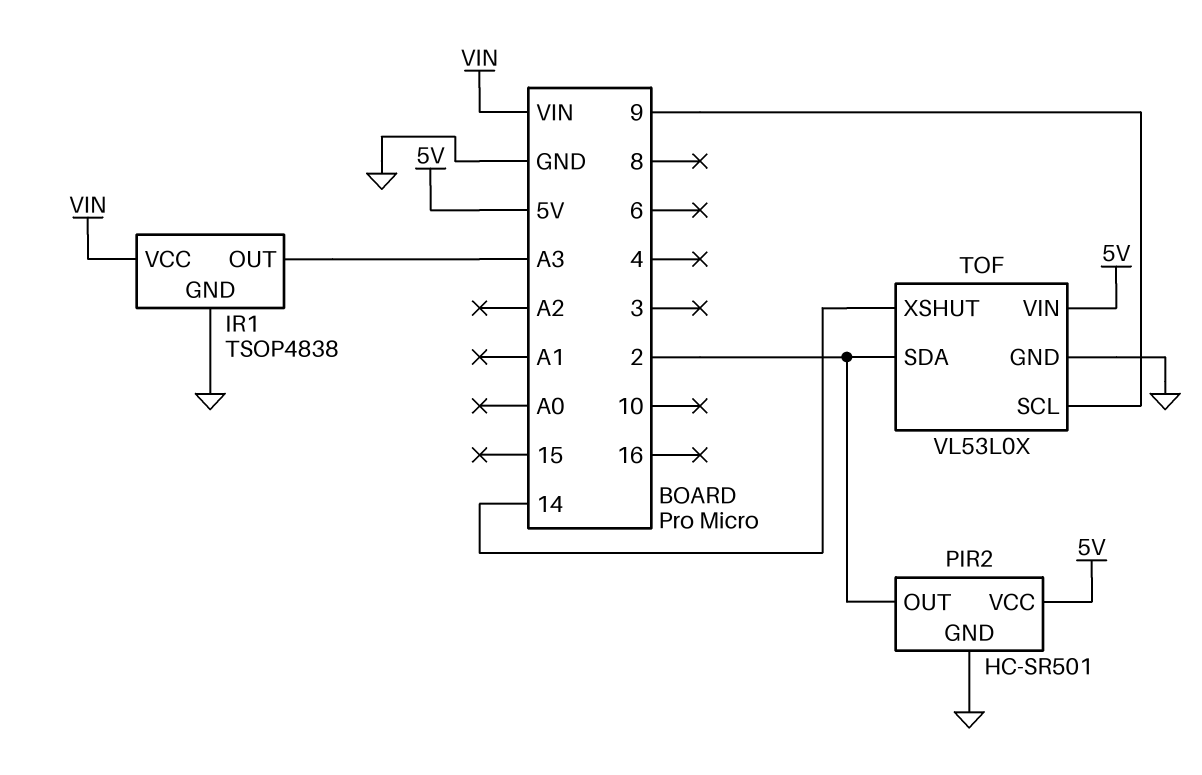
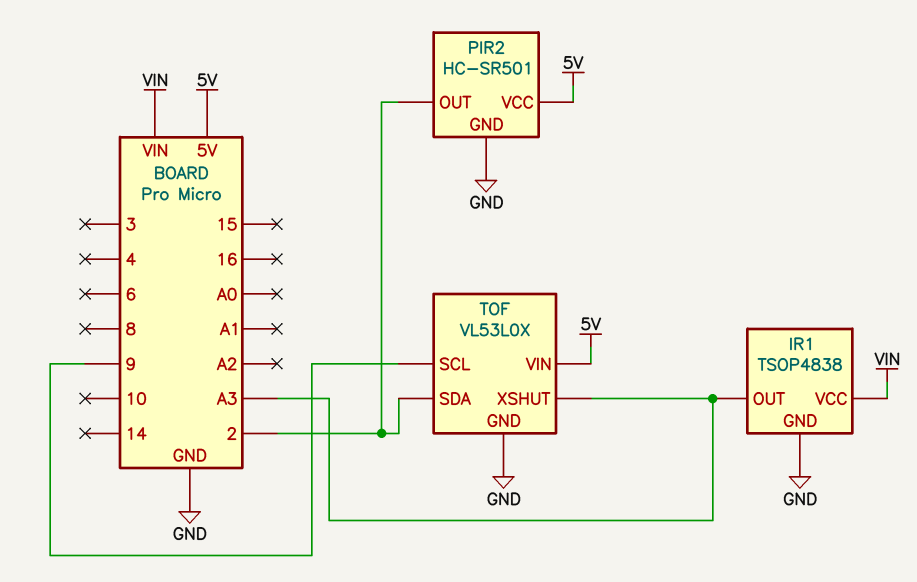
TOF pin XSHUT: 14 -> A3

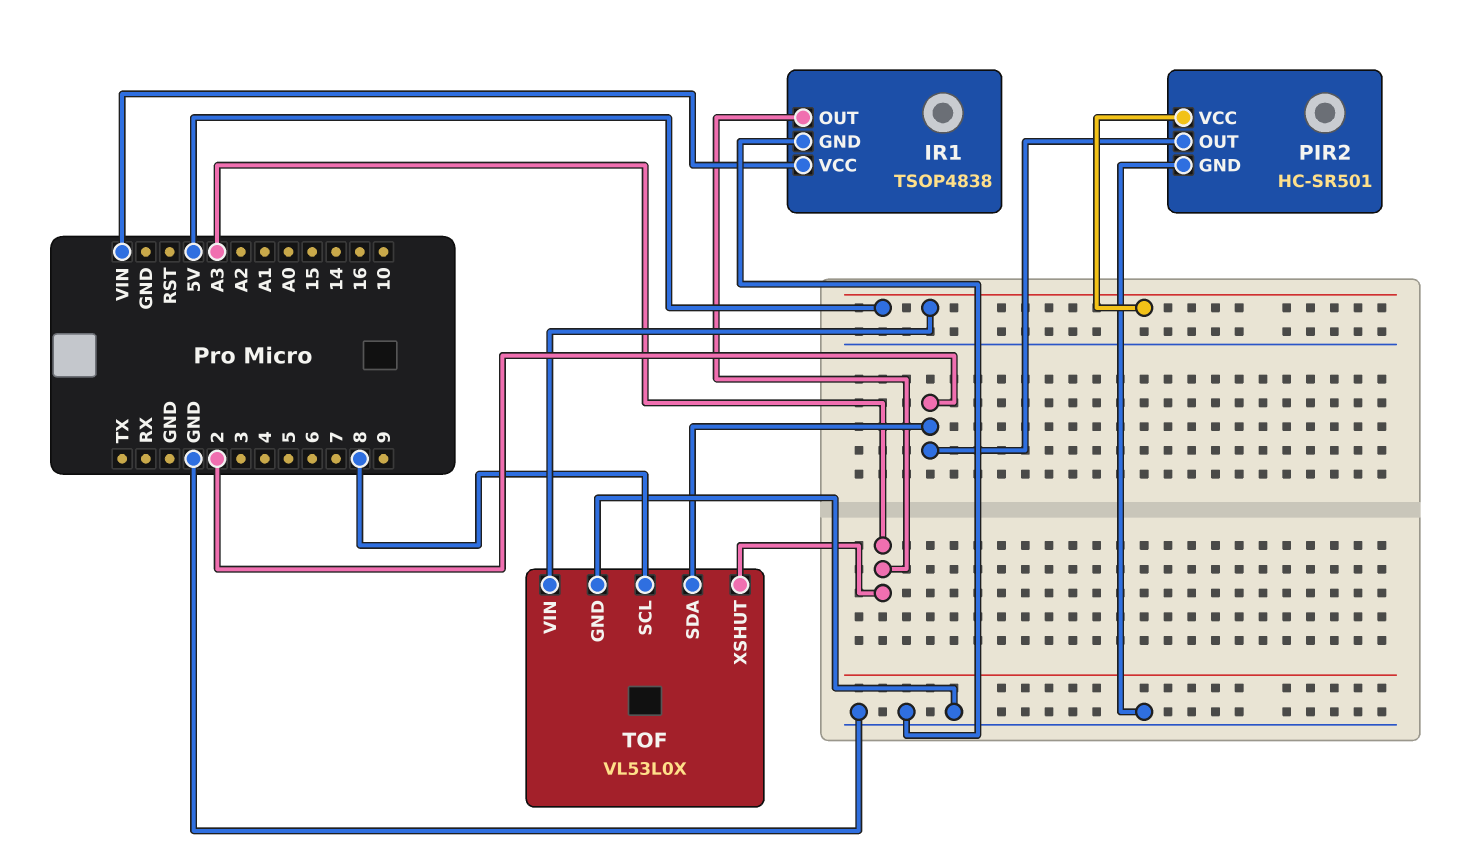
TOF pin SCL: 9 -> 8

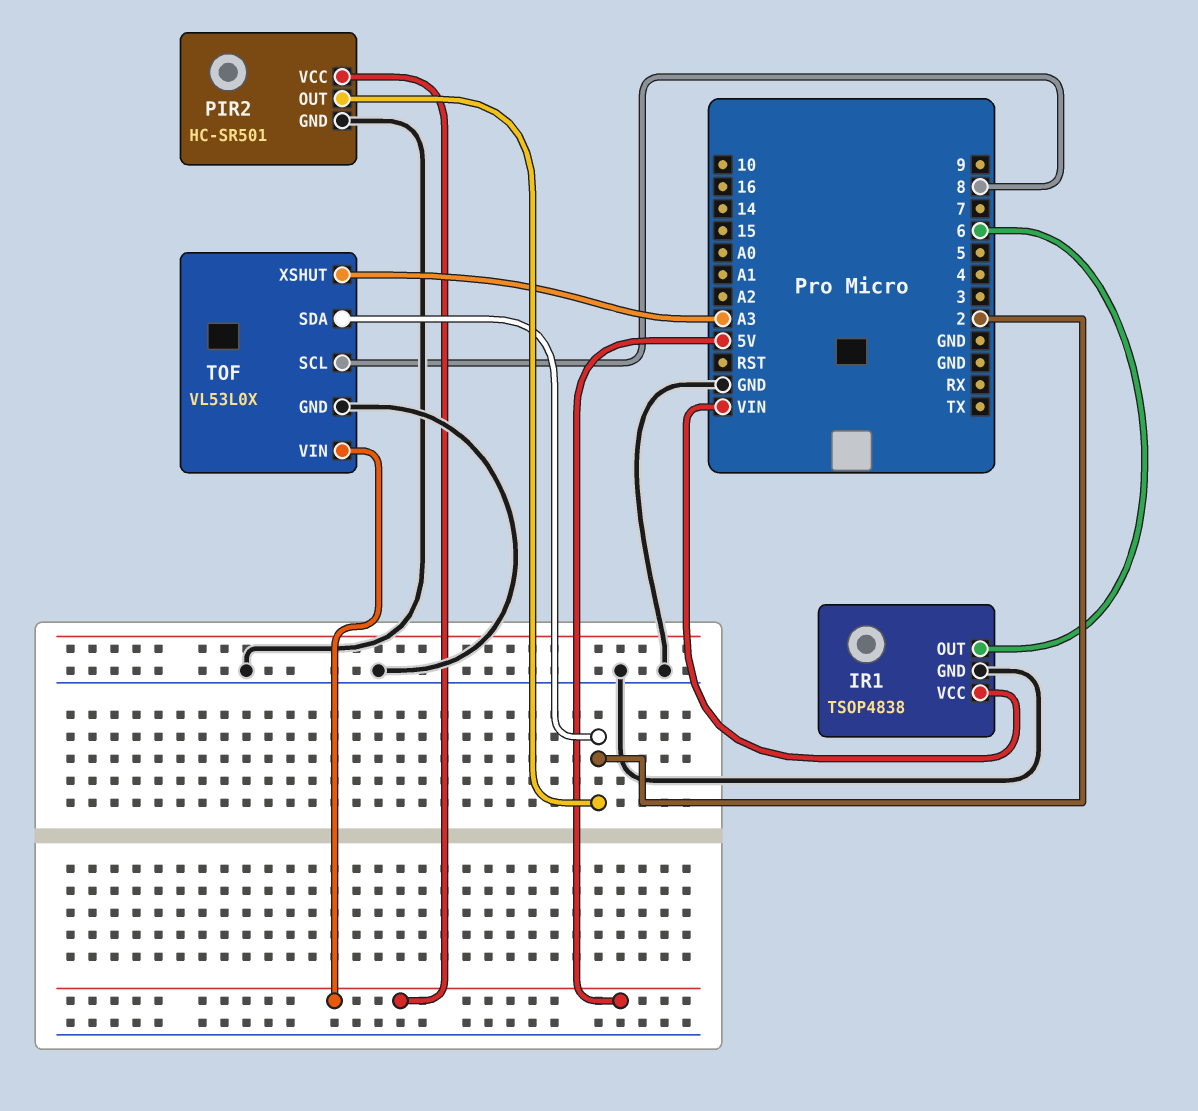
IR1 pin OUT: A3 -> 6

